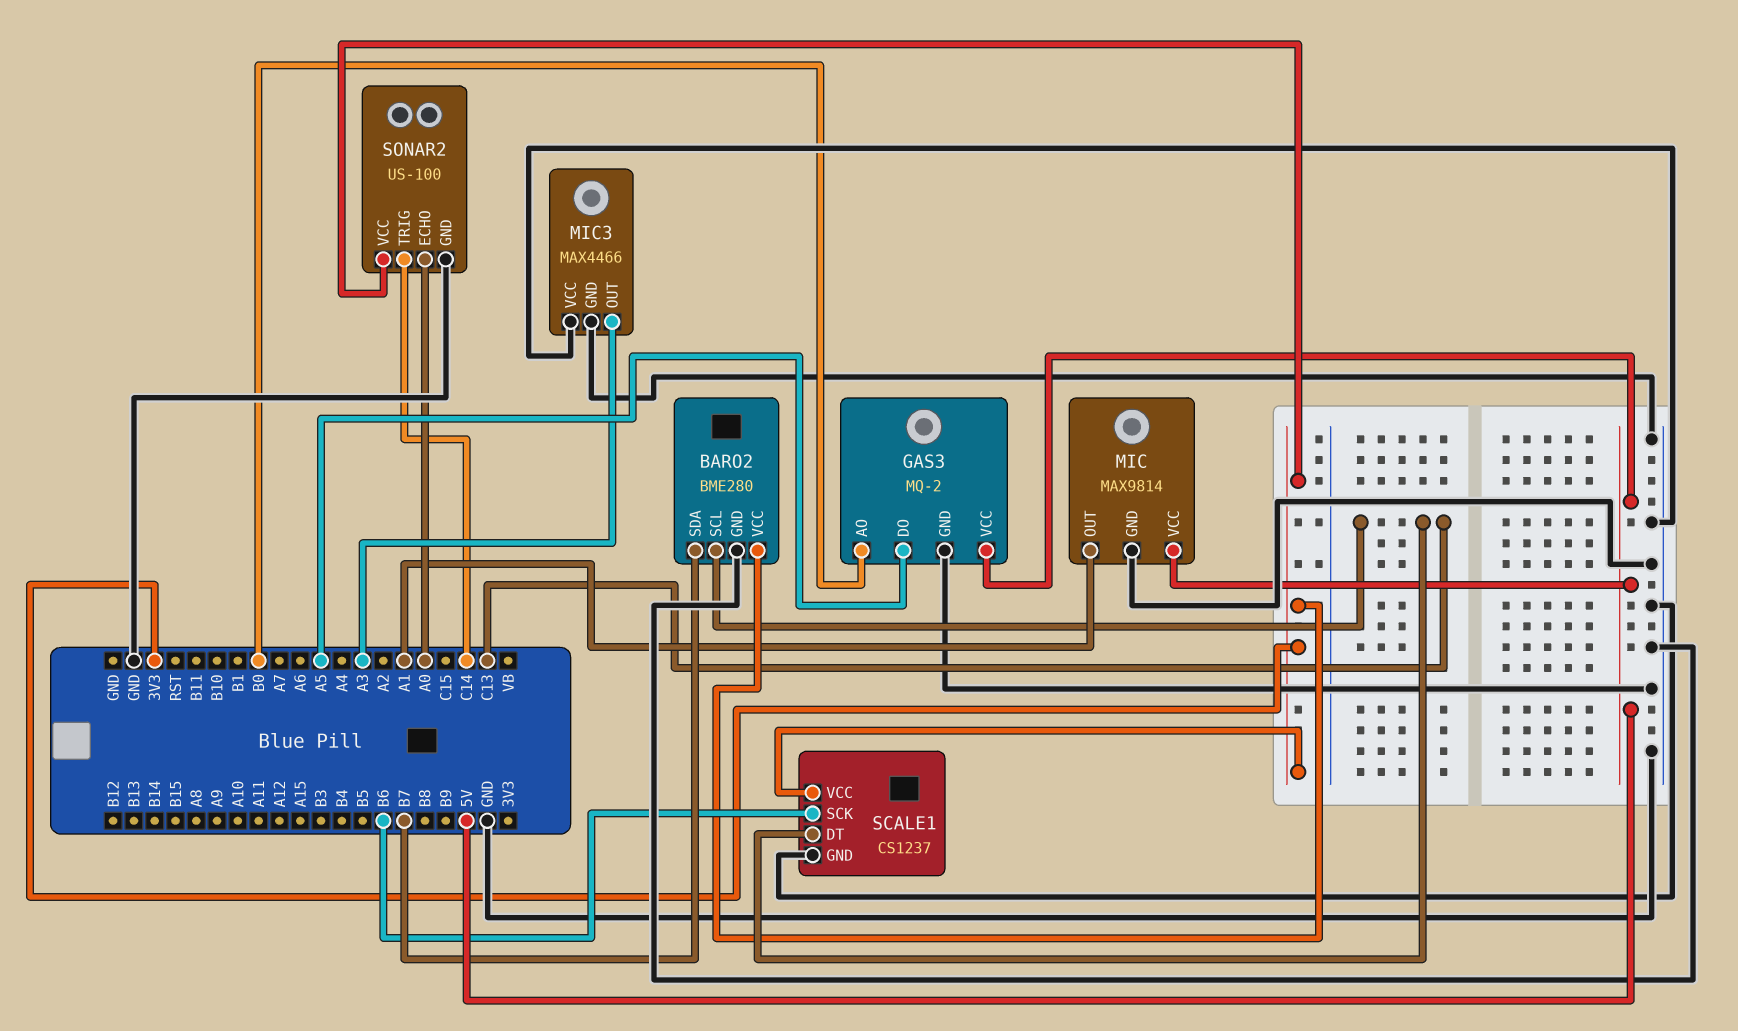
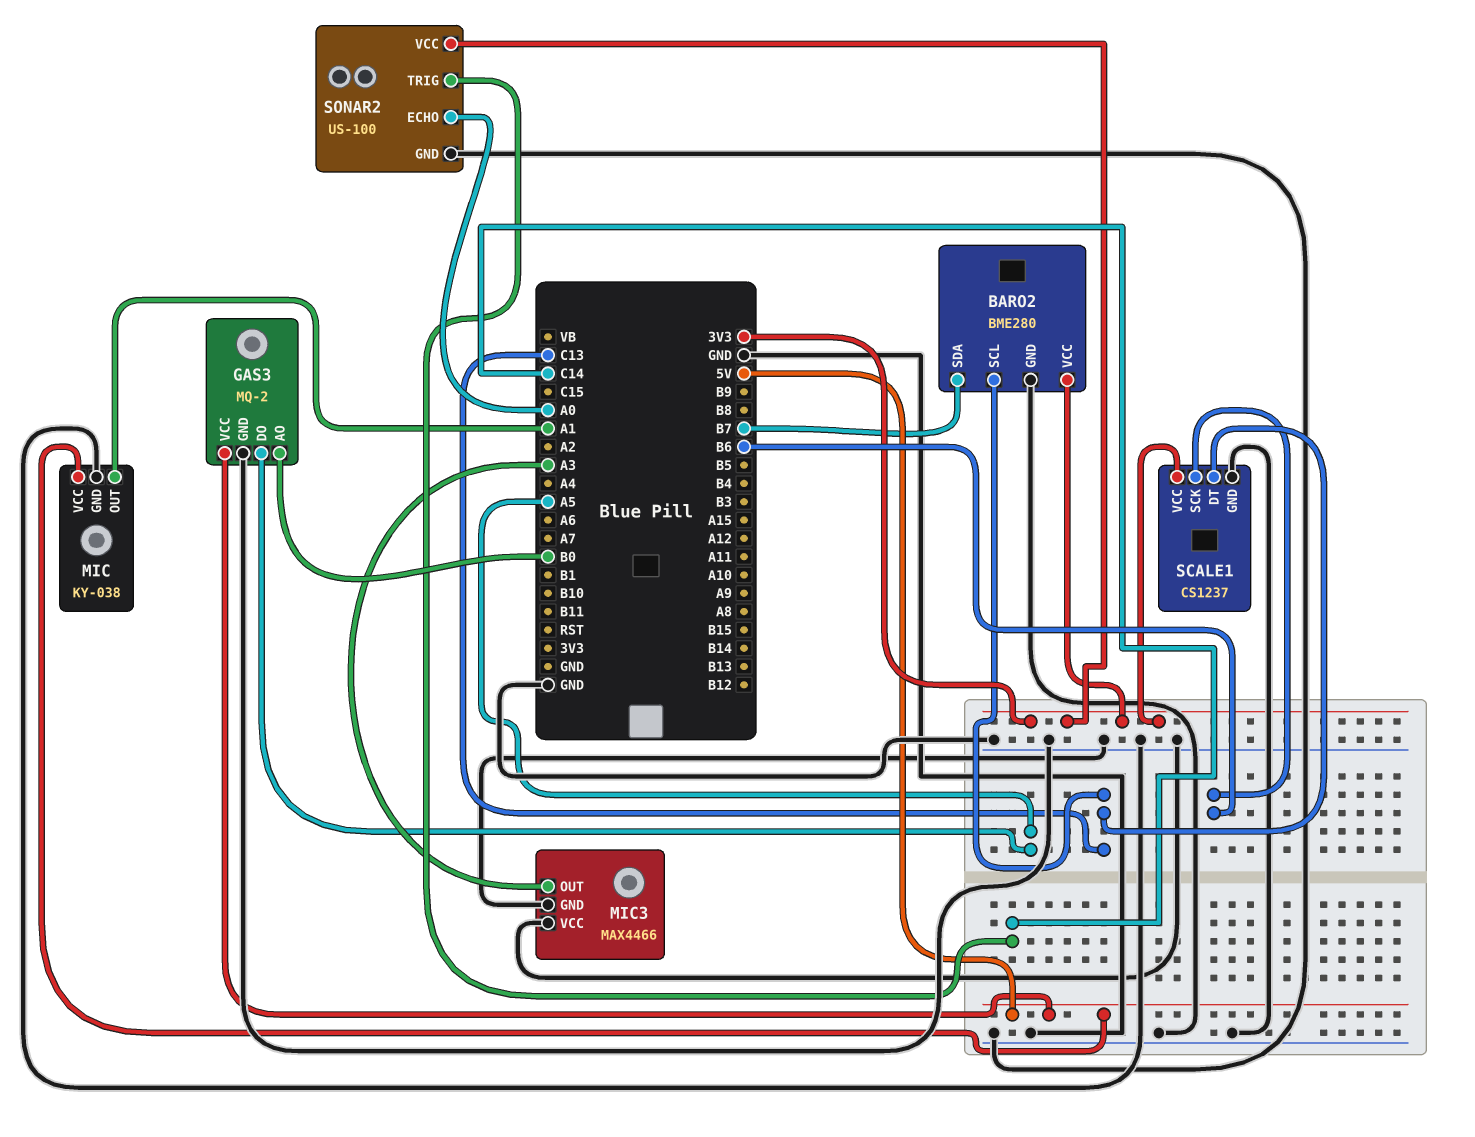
MIC: MAX9814 -> KY-038

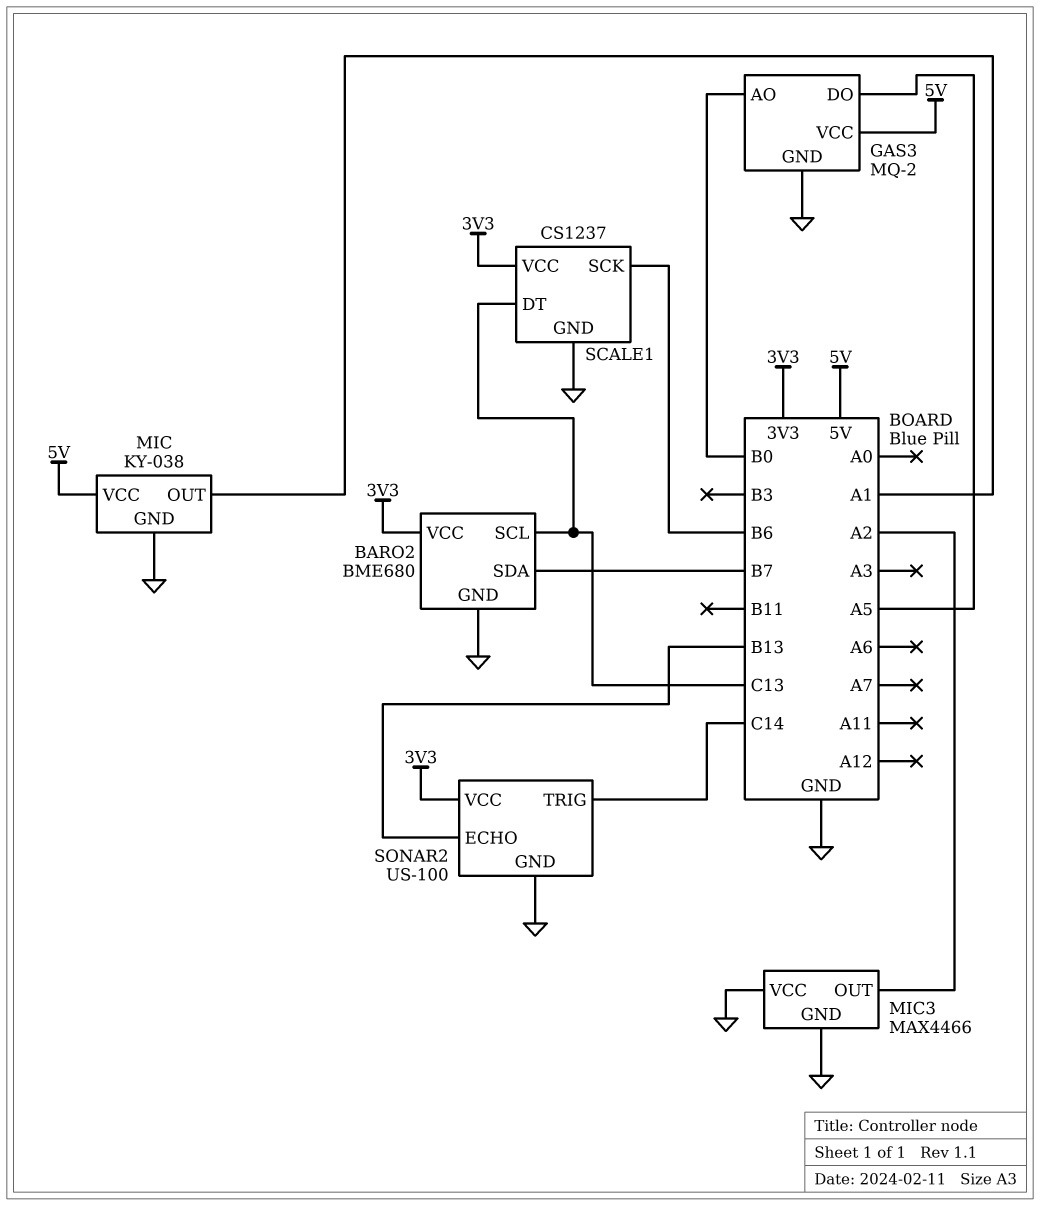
BARO2: BME280 -> BME680
MIC3 pin OUT: A3 -> A2
SONAR2 pin ECHO: A0 -> B13

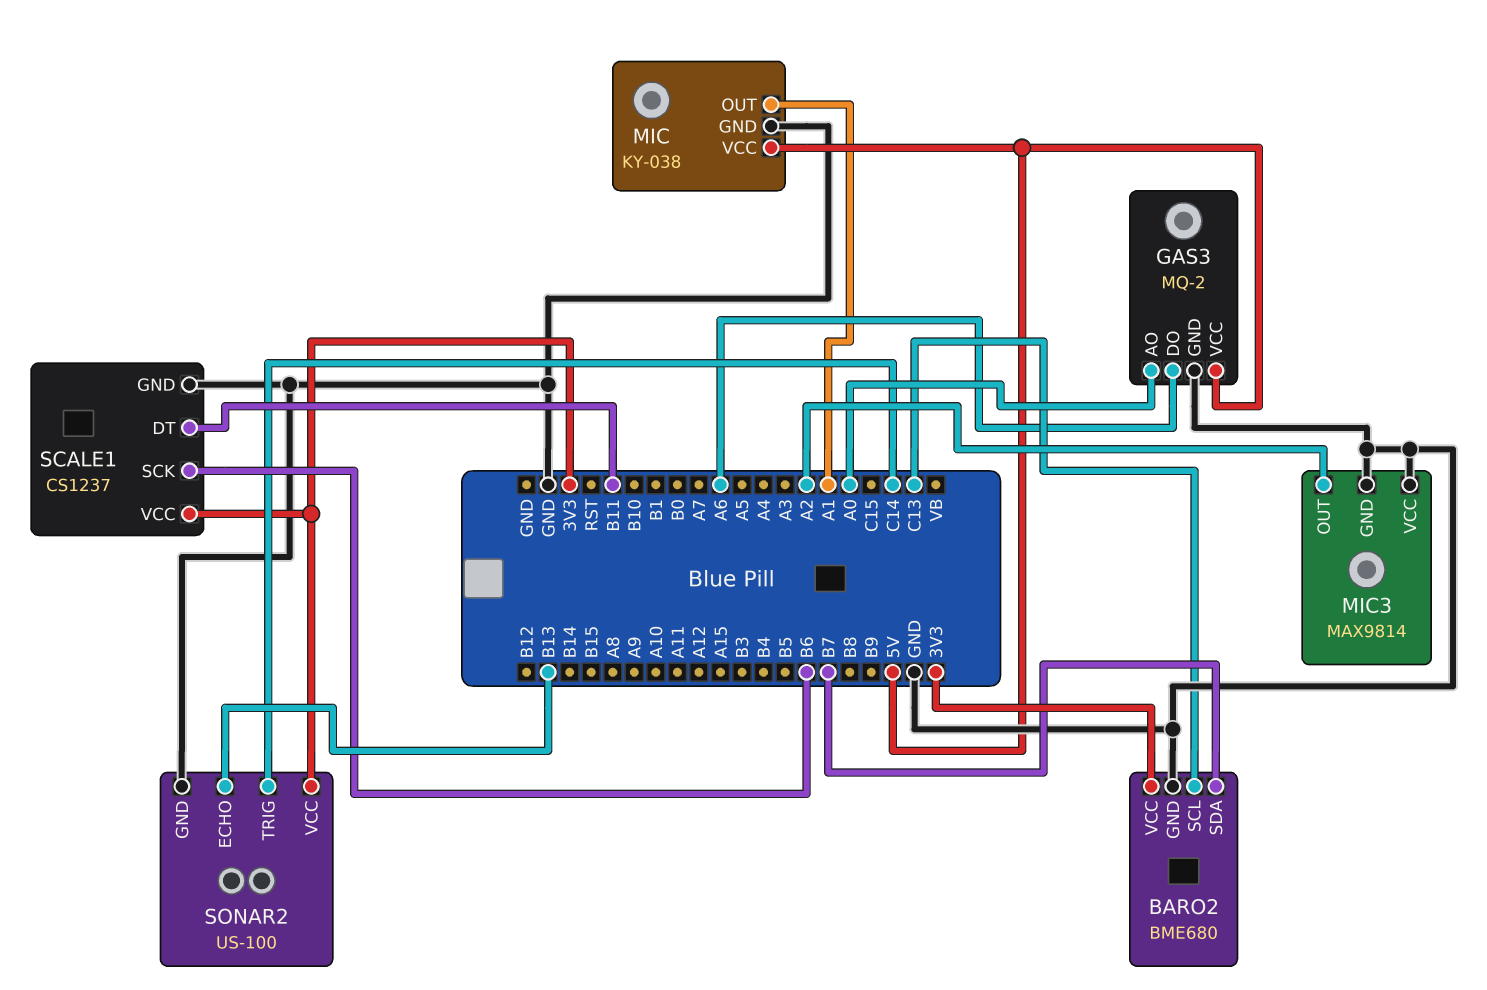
GAS3 pin AO: B0 -> A0
GAS3 pin DO: A5 -> A6
MIC3: MAX4466 -> MAX9814
SCALE1 pin DT: C13 -> B11

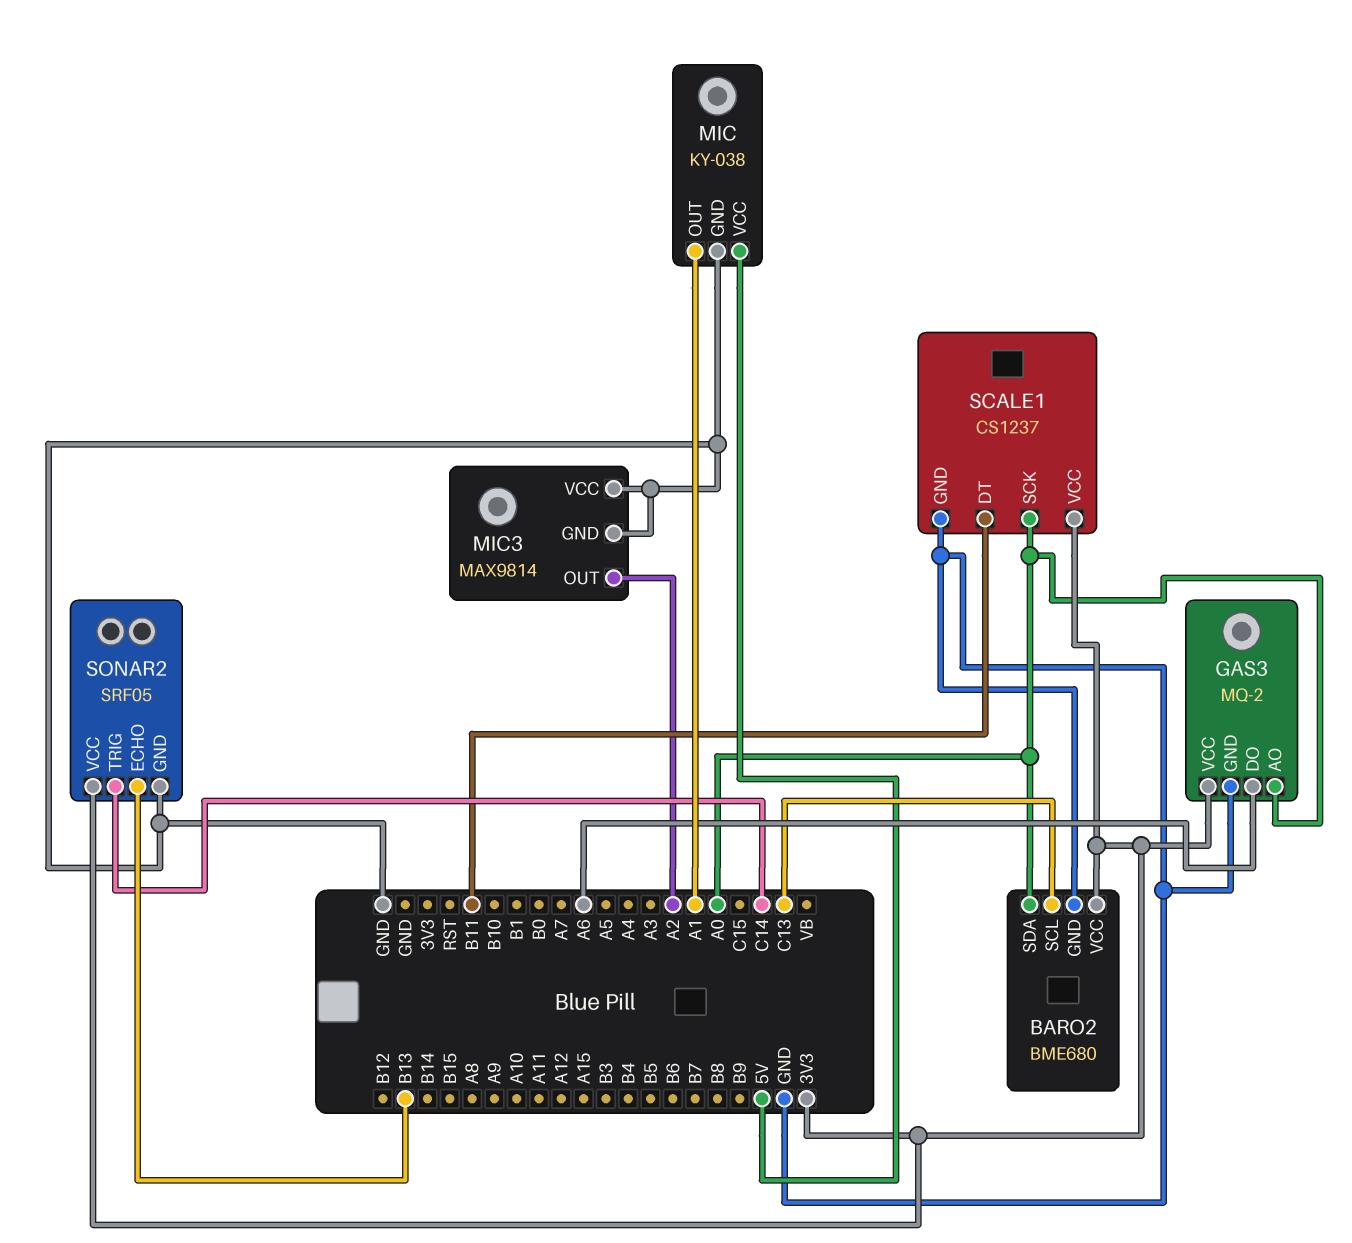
BARO2 pin SDA: B7 -> A0
GAS3 pin VCC: 5V -> 3V3
SCALE1 pin SCK: B6 -> A0
SONAR2: US-100 -> SRF05

